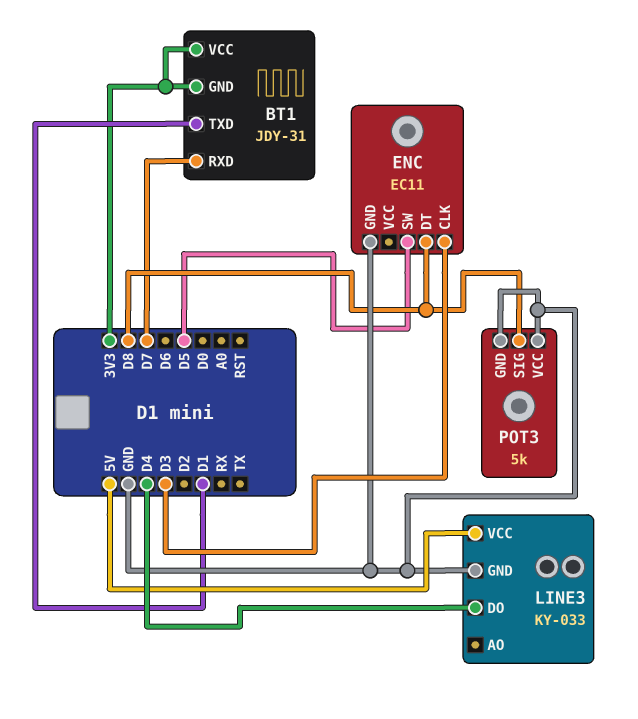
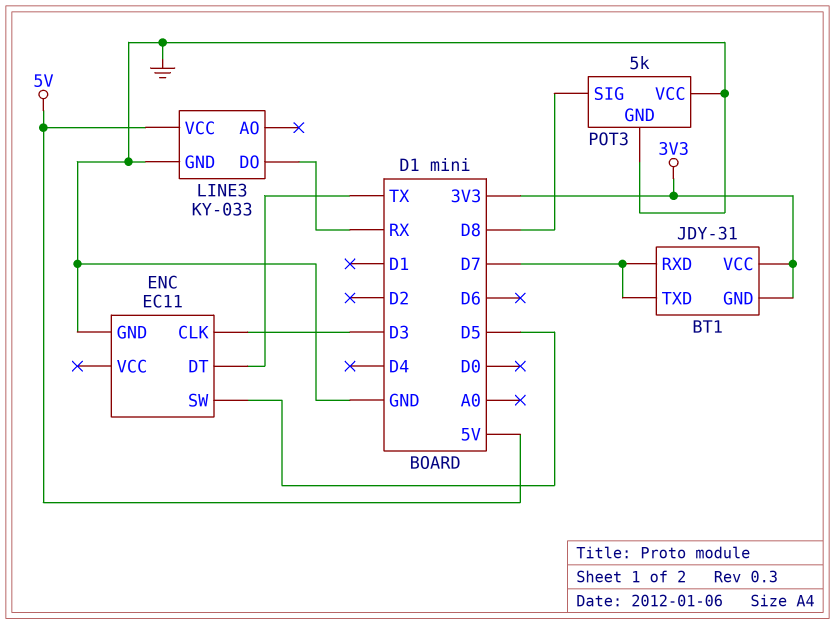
BT1 pin TXD: D1 -> D7
ENC pin DT: D8 -> TX
LINE3 pin DO: D4 -> RX

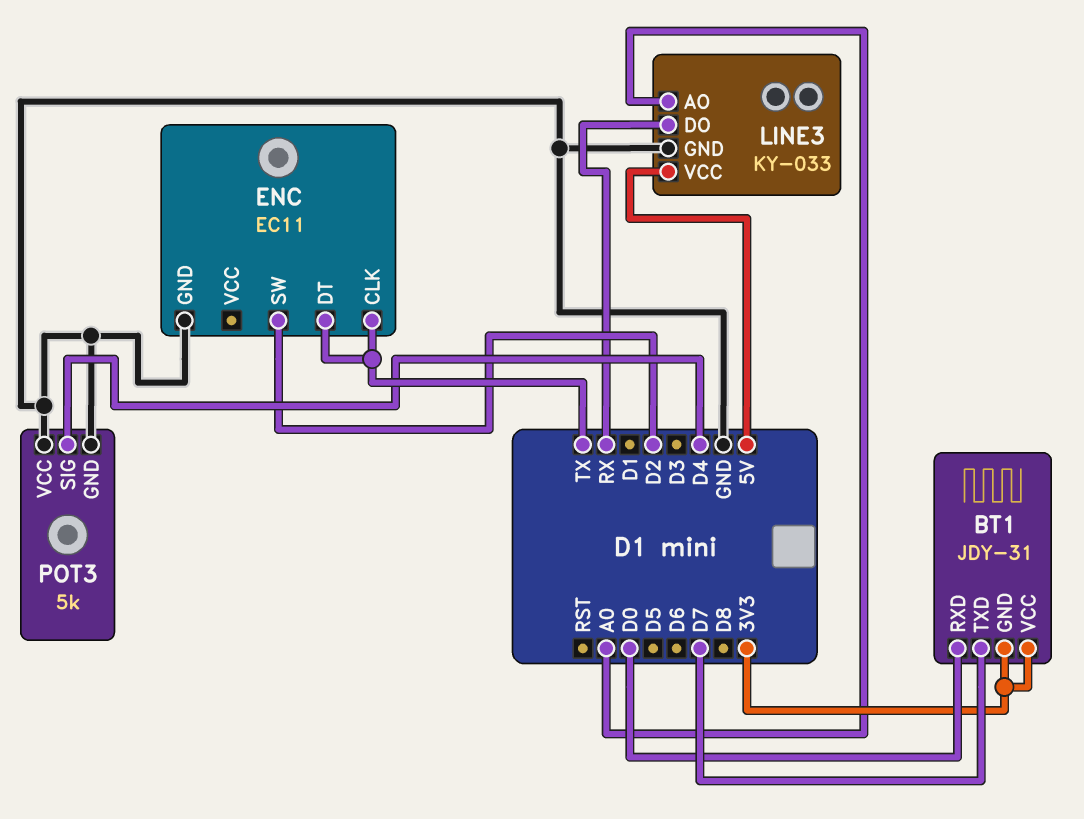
BT1 pin RXD: D7 -> D0
ENC pin CLK: D3 -> TX
ENC pin SW: D5 -> D2
LINE3 pin AO: none -> A0
POT3 pin SIG: D8 -> D4

